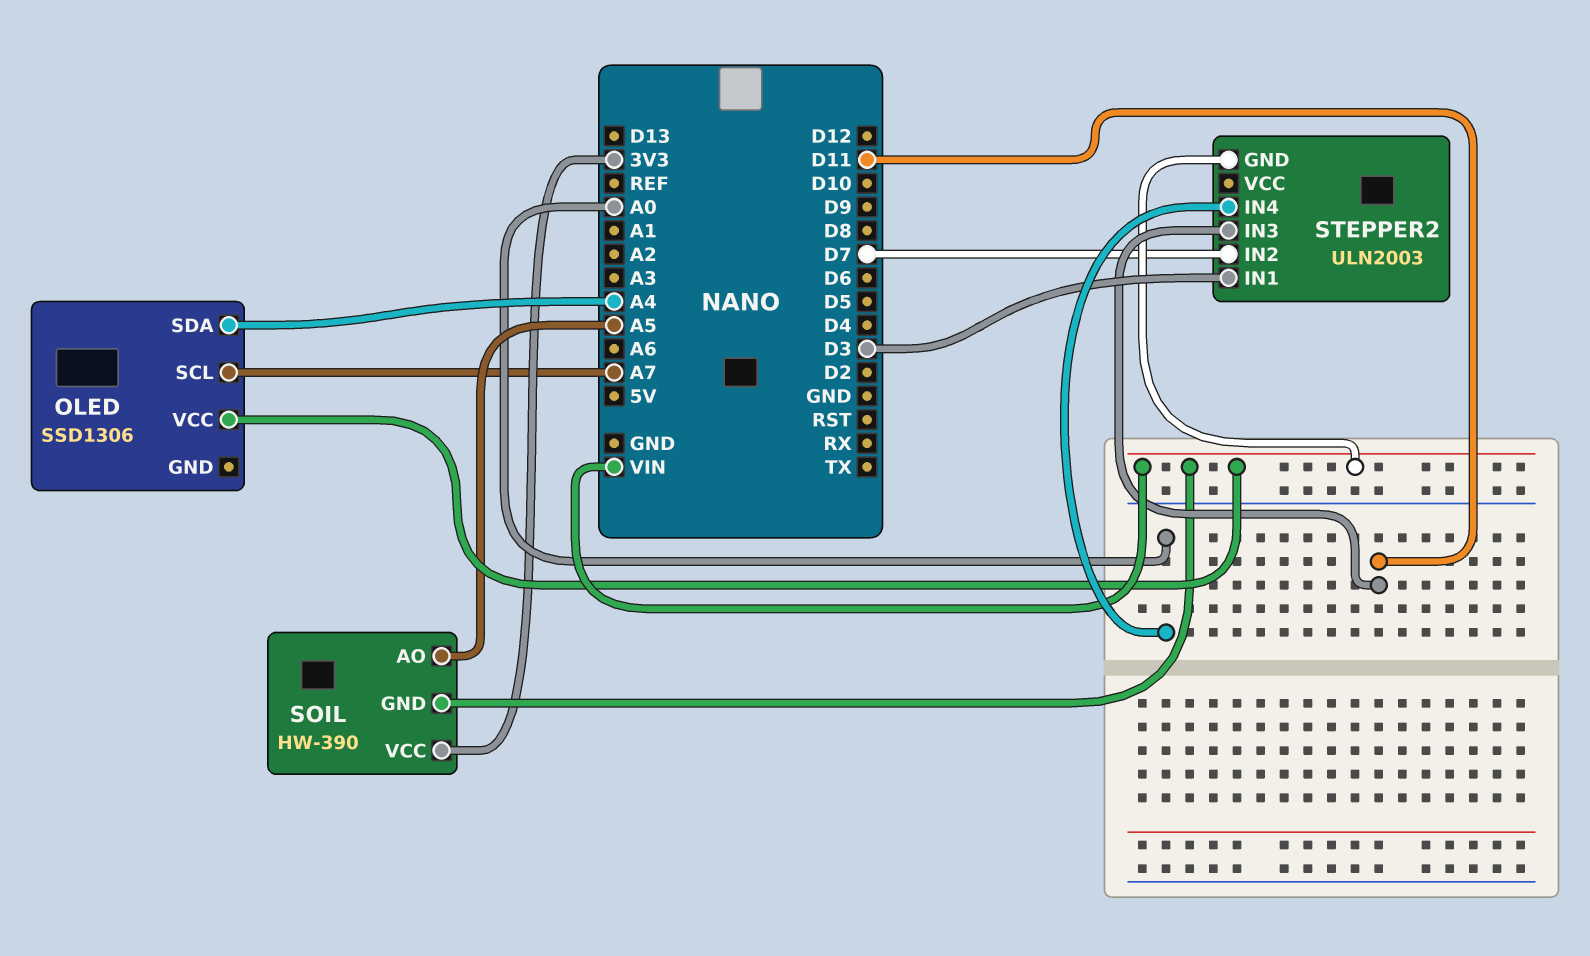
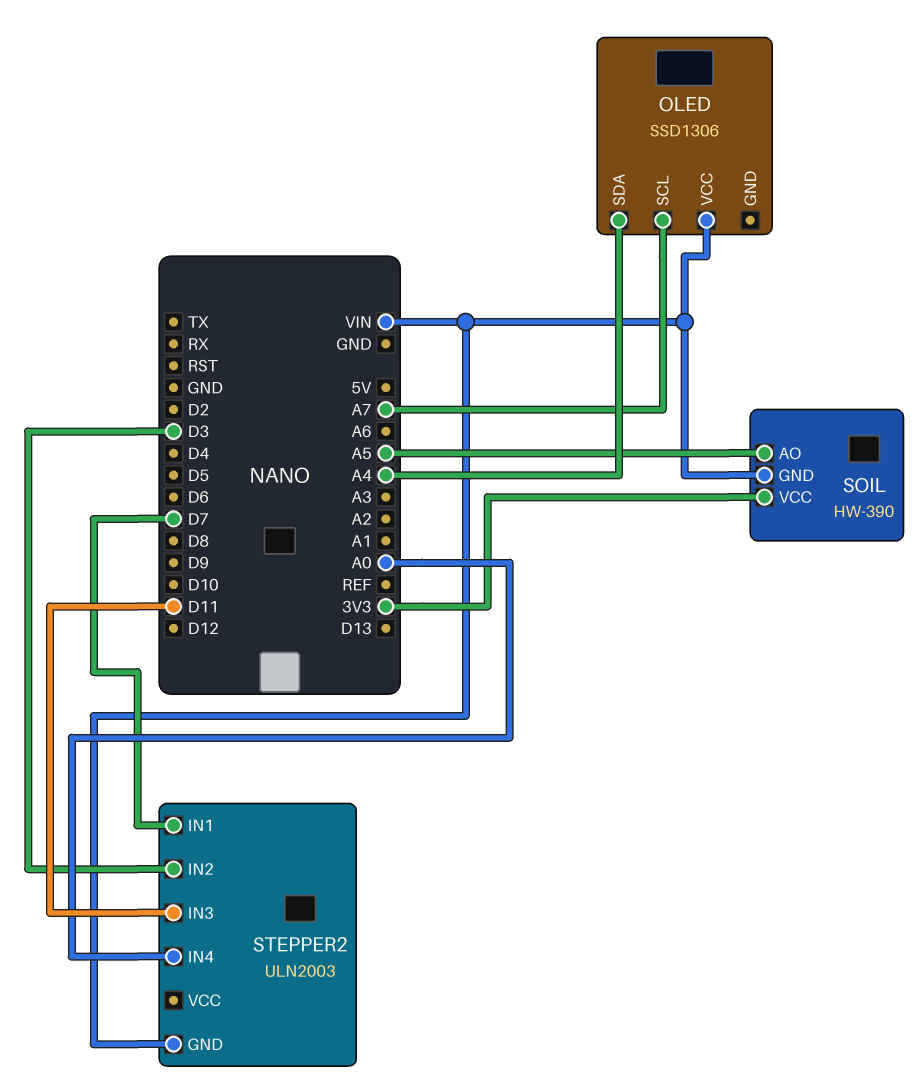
STEPPER2 pin IN1: D3 -> D7
STEPPER2 pin IN2: D7 -> D3

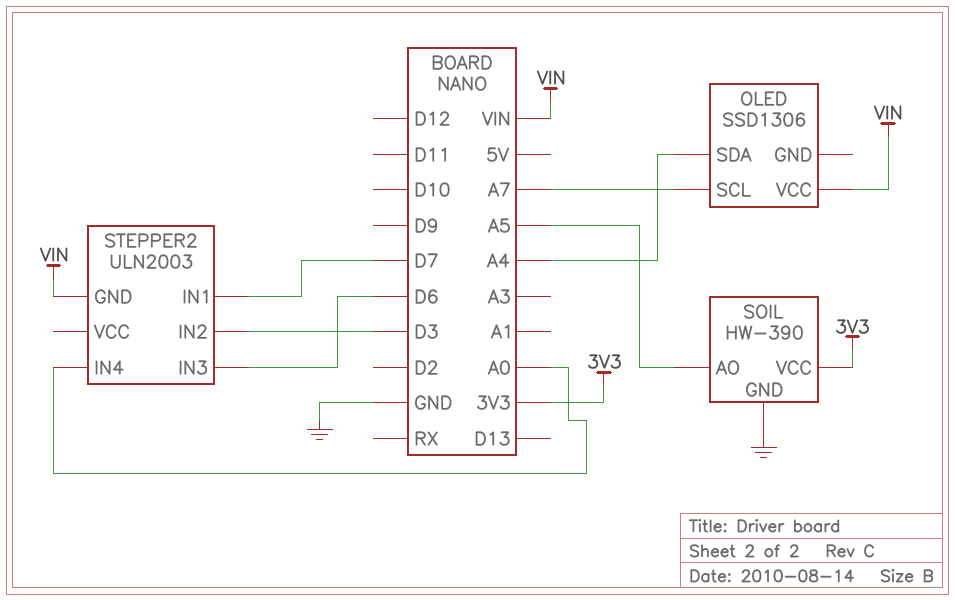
SOIL pin GND: VIN -> GND
STEPPER2 pin IN3: D11 -> D6

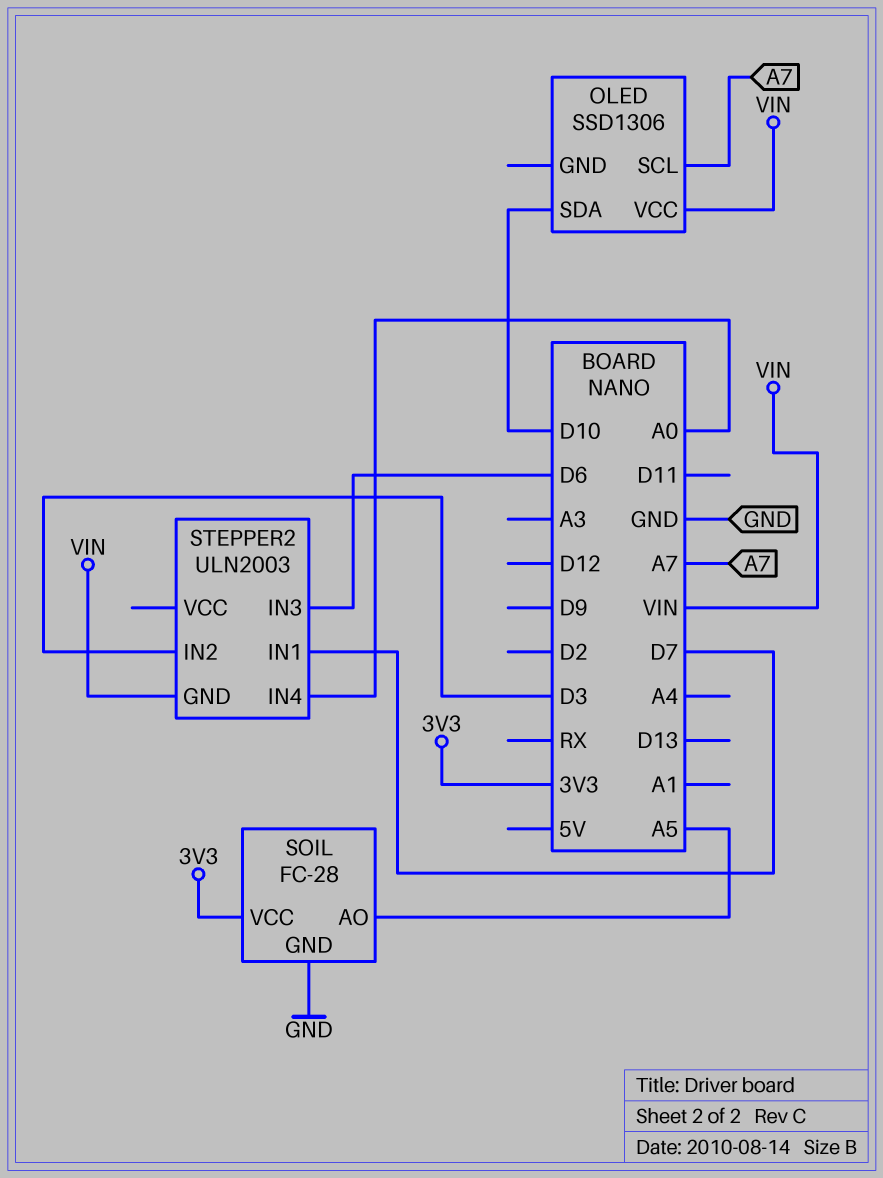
OLED pin SDA: A4 -> D10
SOIL: HW-390 -> FC-28

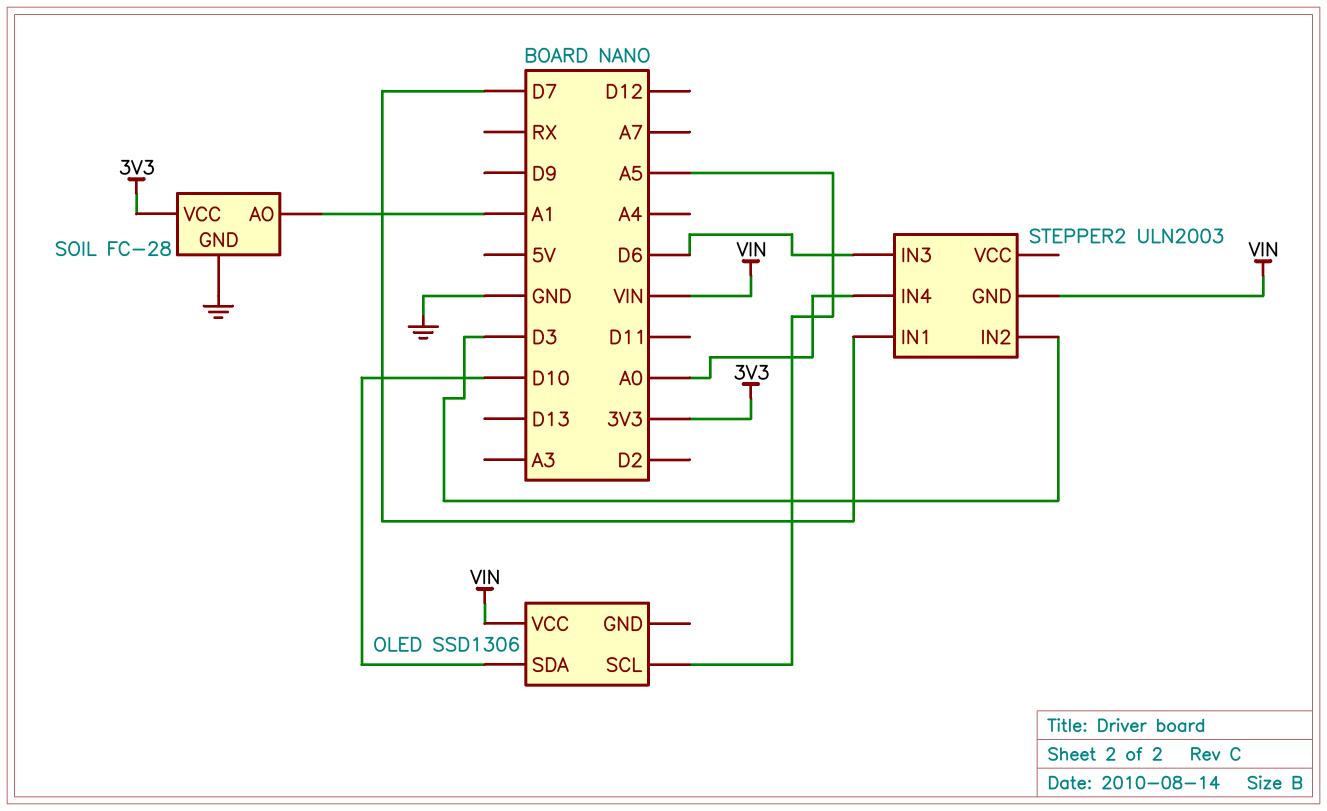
OLED pin SCL: A7 -> A5
SOIL pin AO: A5 -> A1

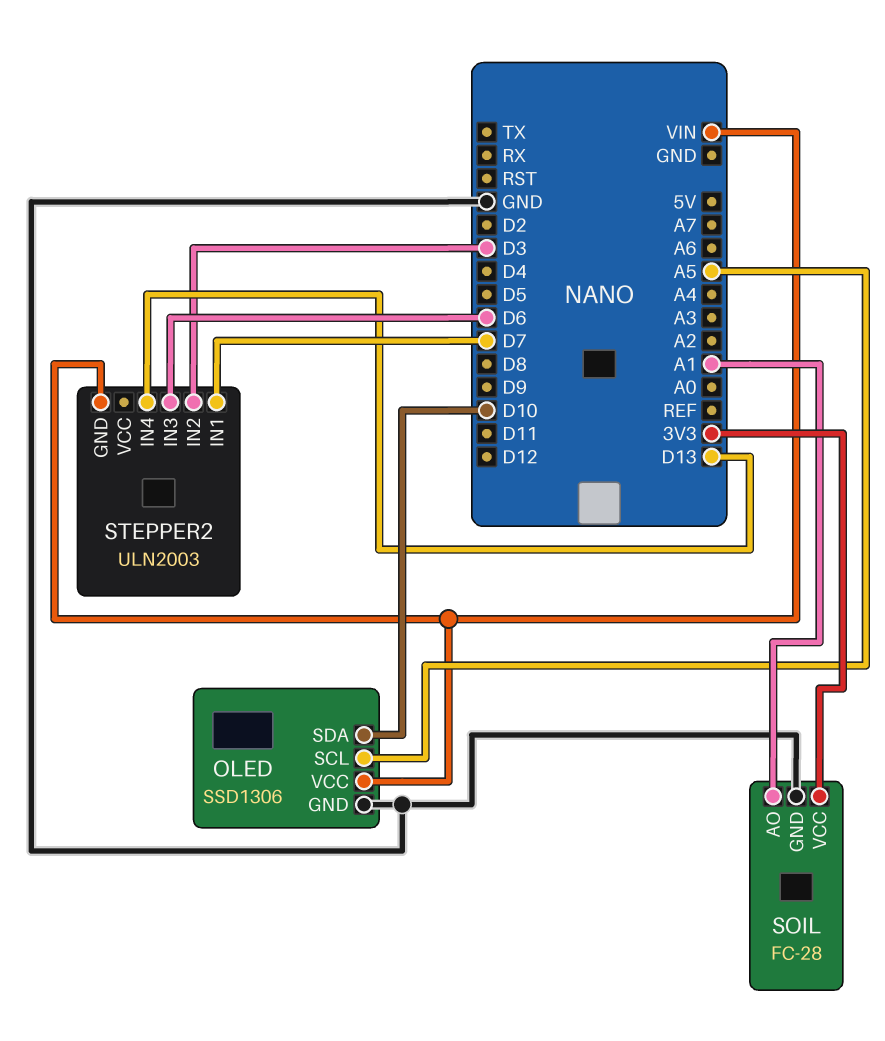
OLED pin GND: none -> GND
STEPPER2 pin IN4: A0 -> D13

